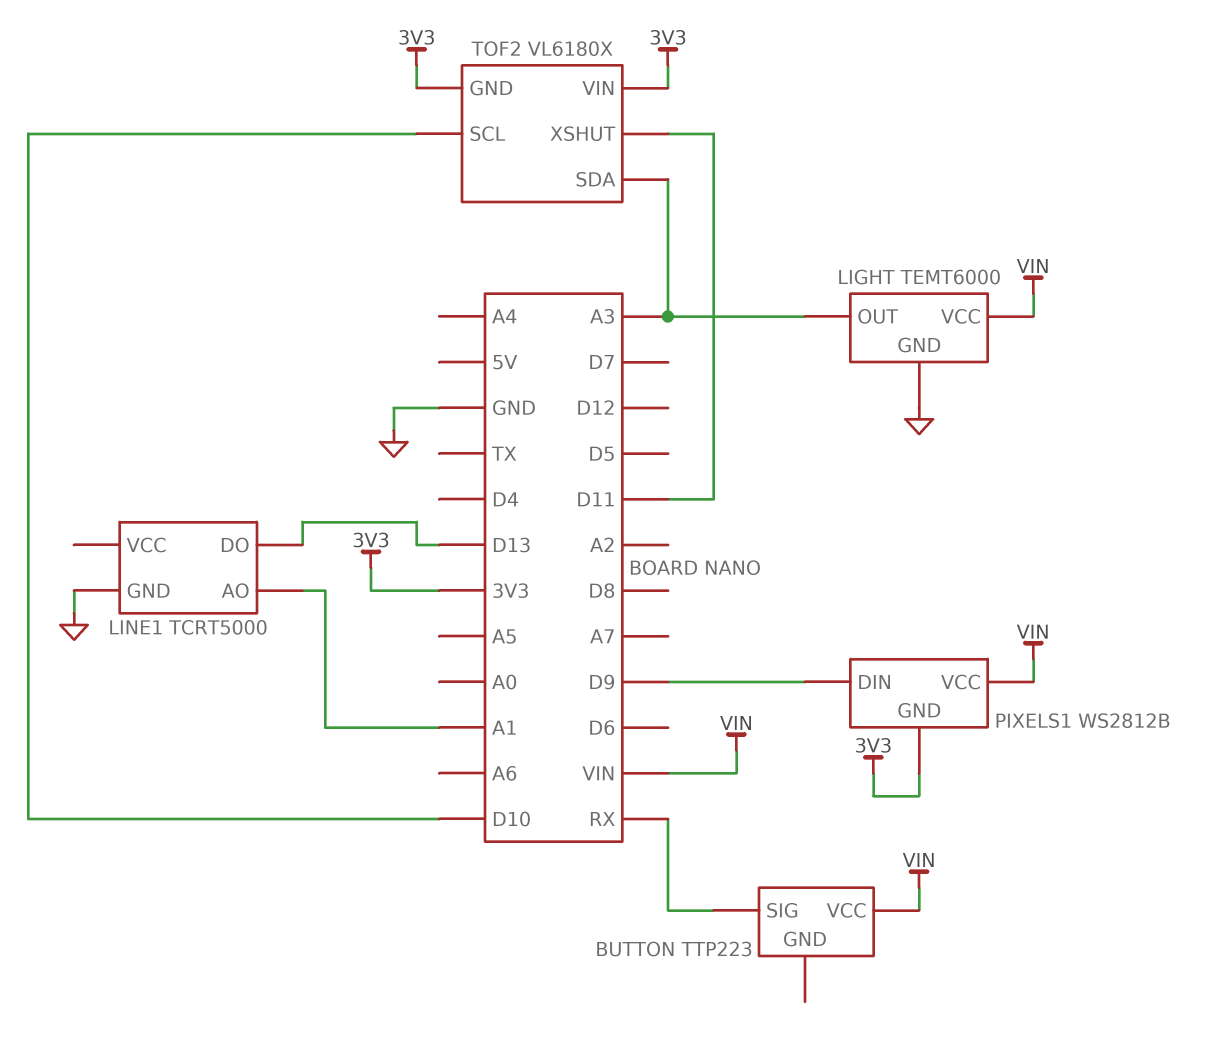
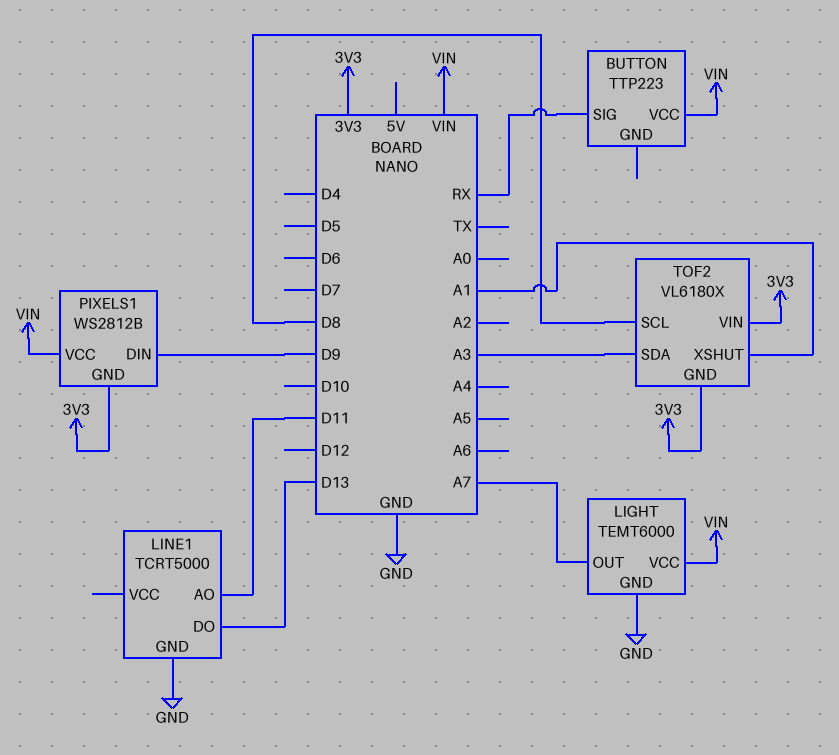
LIGHT pin OUT: A3 -> A7
LINE1 pin AO: A1 -> D11
TOF2 pin SCL: D10 -> D8
TOF2 pin XSHUT: D11 -> A1

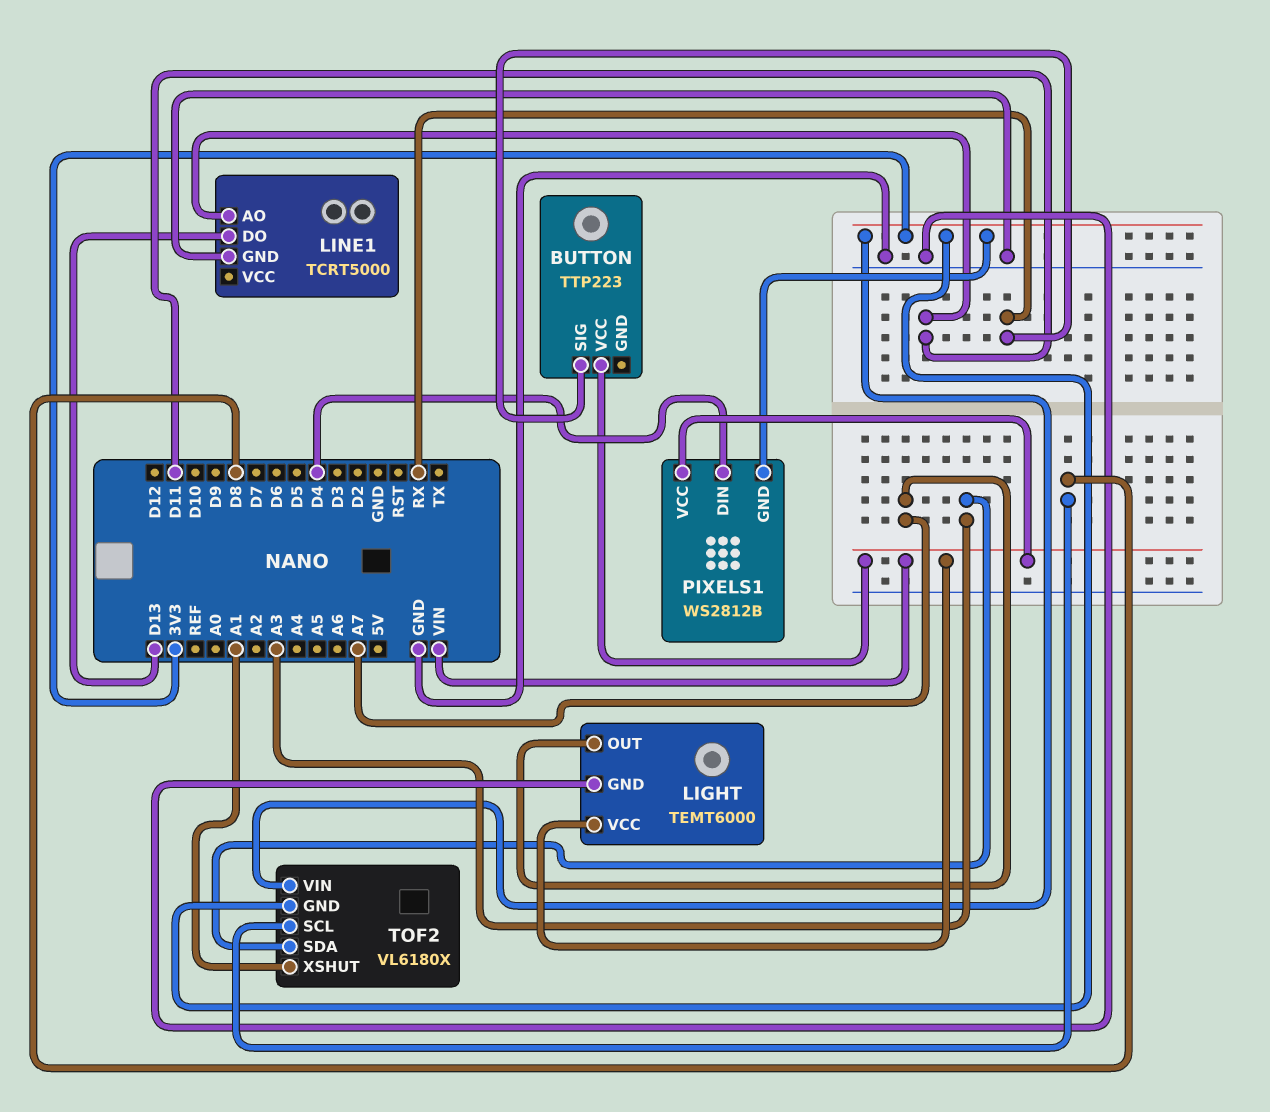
PIXELS1 pin DIN: D9 -> D4

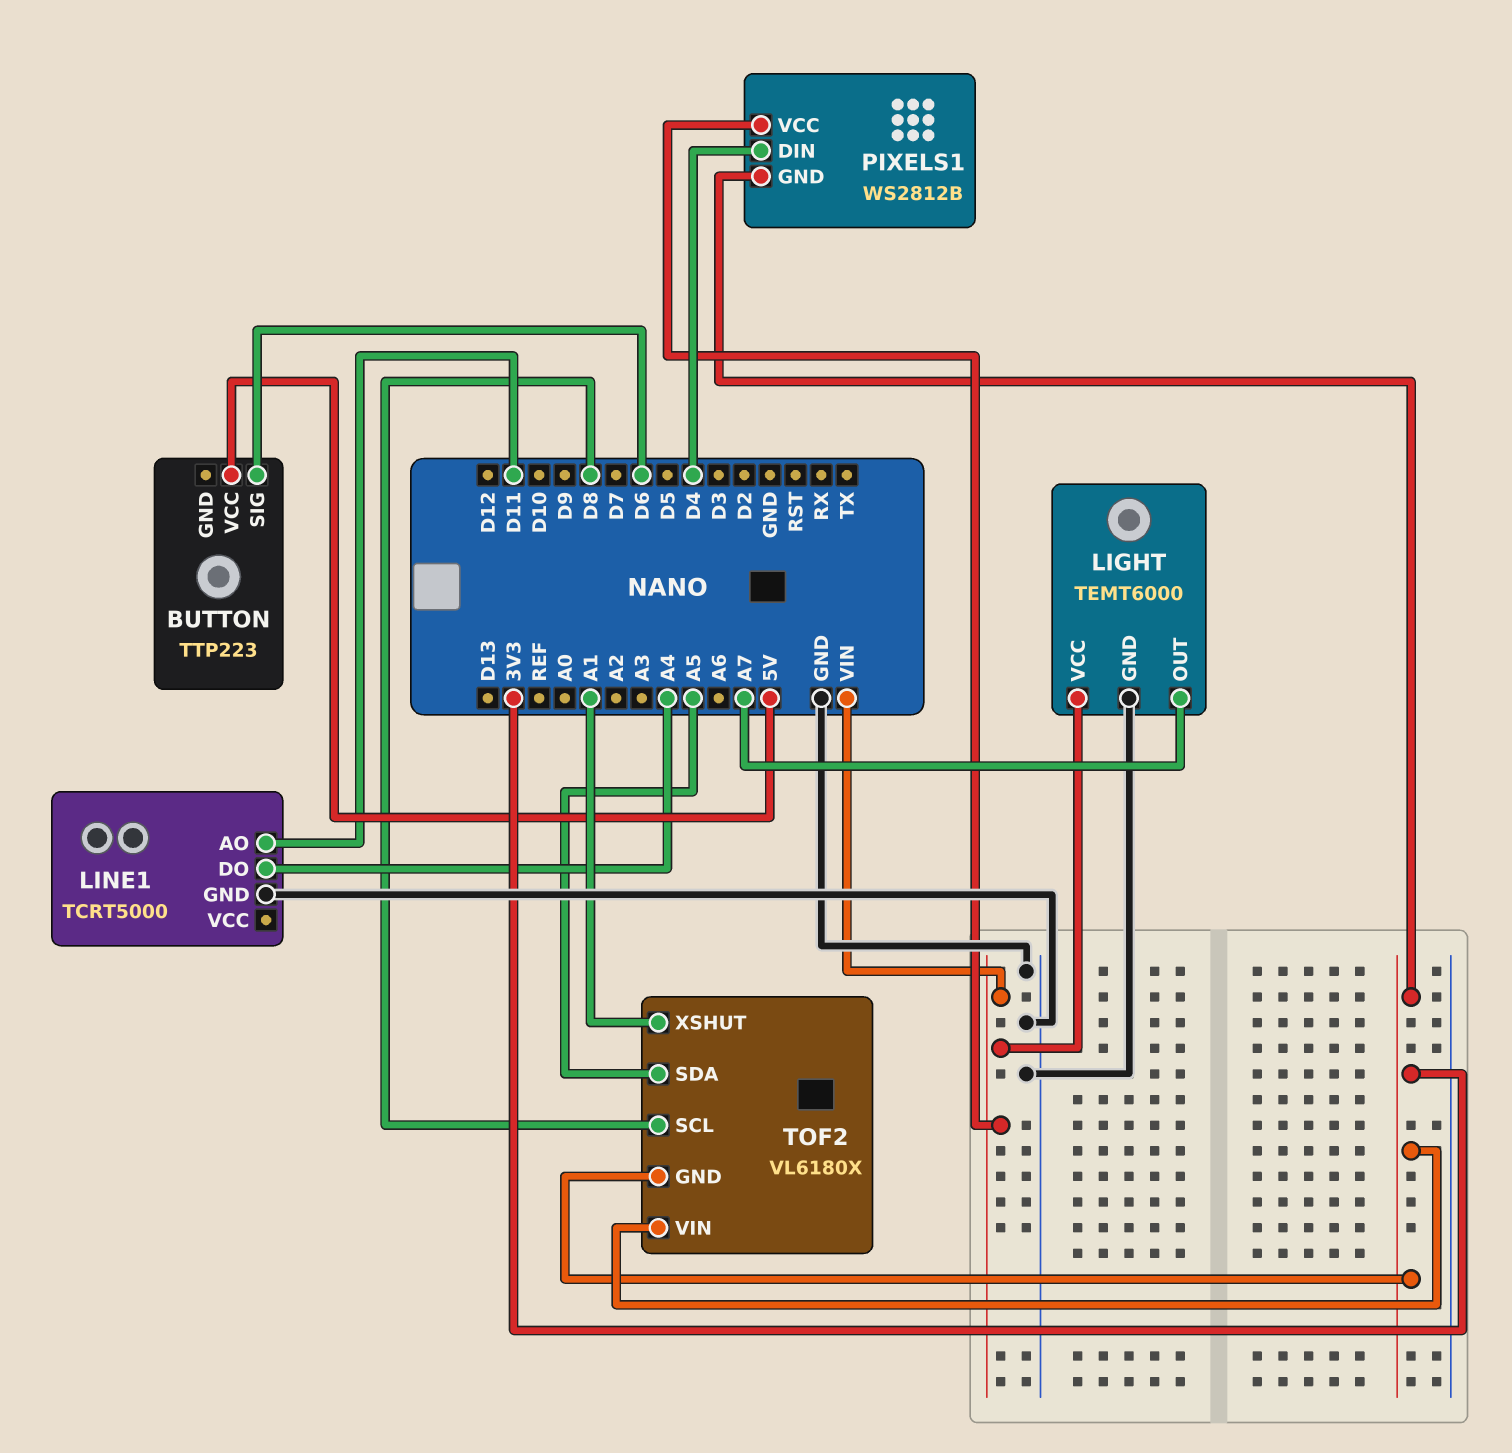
BUTTON pin SIG: RX -> D6
BUTTON pin VCC: VIN -> 5V
LINE1 pin DO: D13 -> A4
TOF2 pin SDA: A3 -> A5

